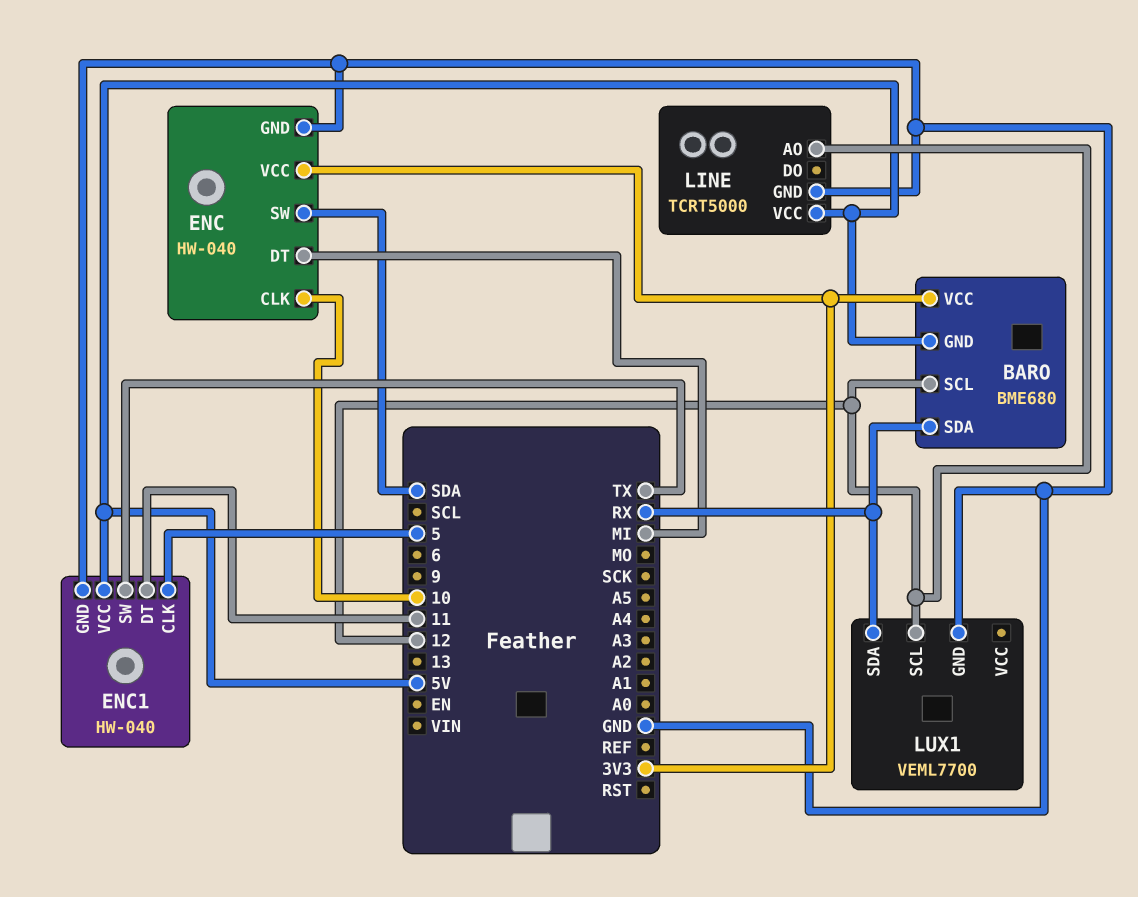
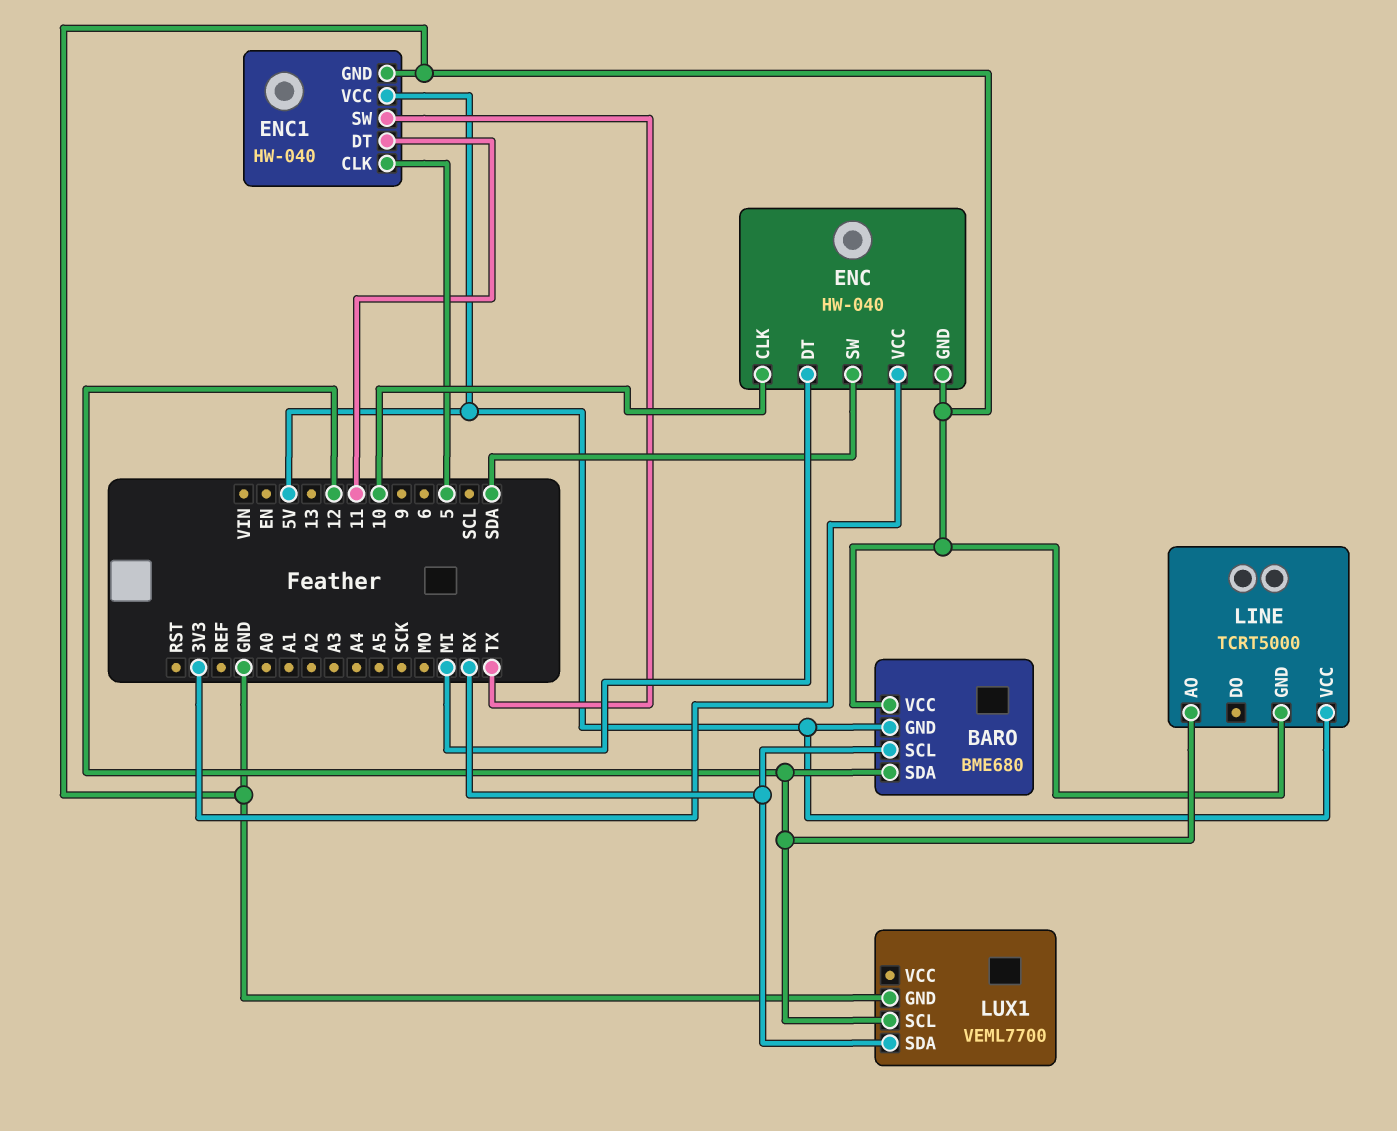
BARO pin SCL: 12 -> RX
BARO pin SDA: RX -> 12
BARO pin VCC: 3V3 -> GND

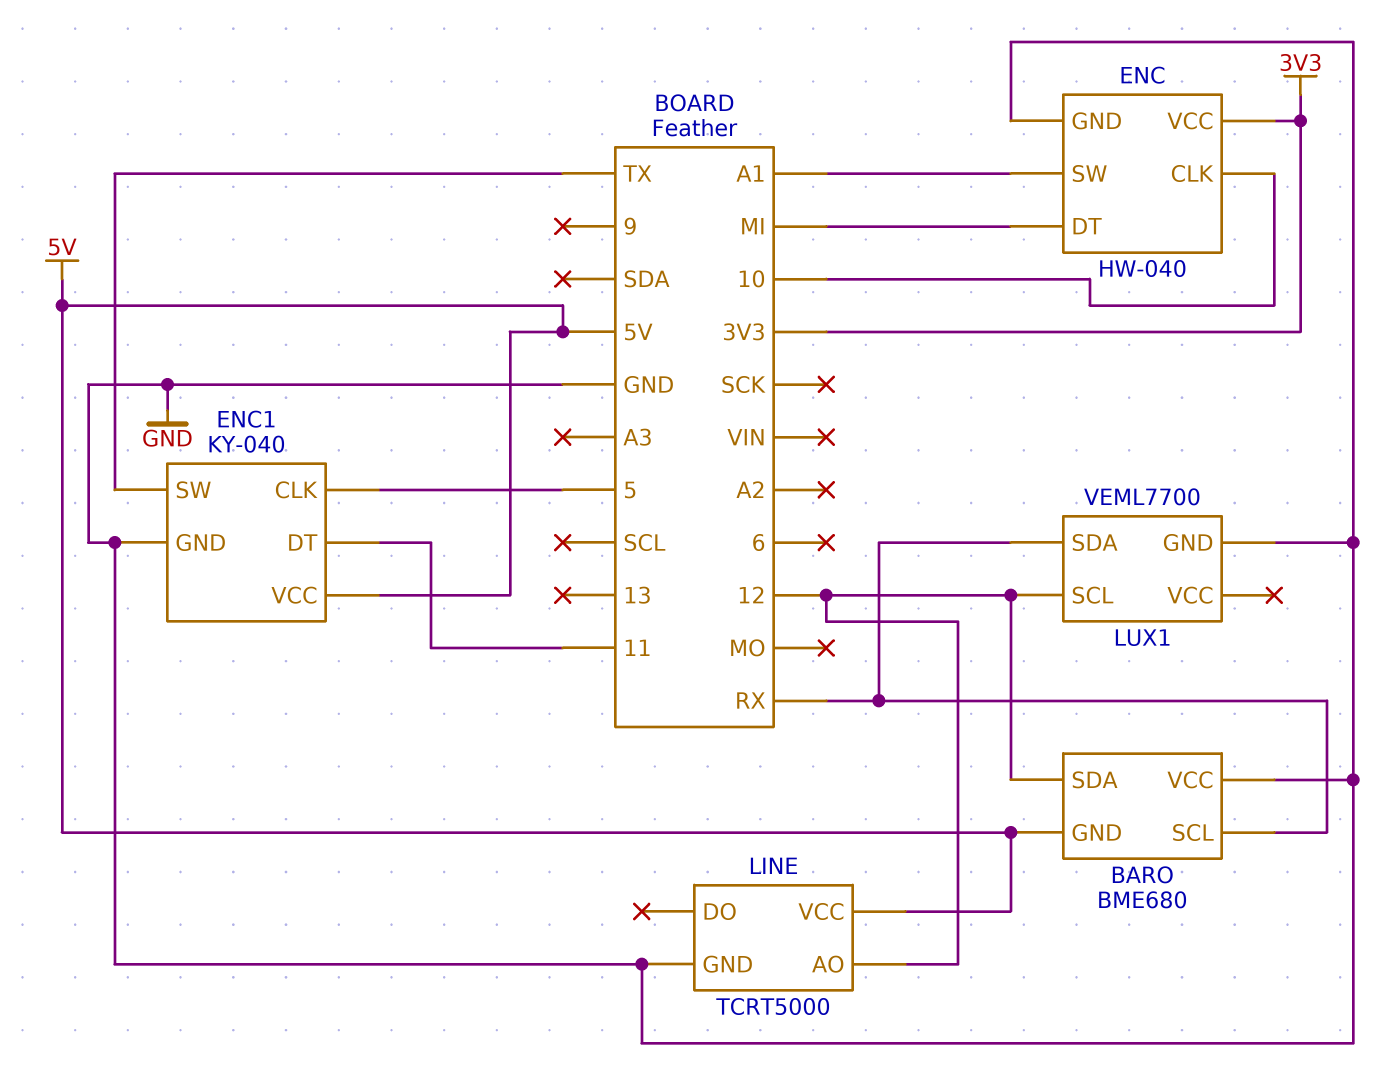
ENC pin SW: SDA -> A1
ENC1: HW-040 -> KY-040

